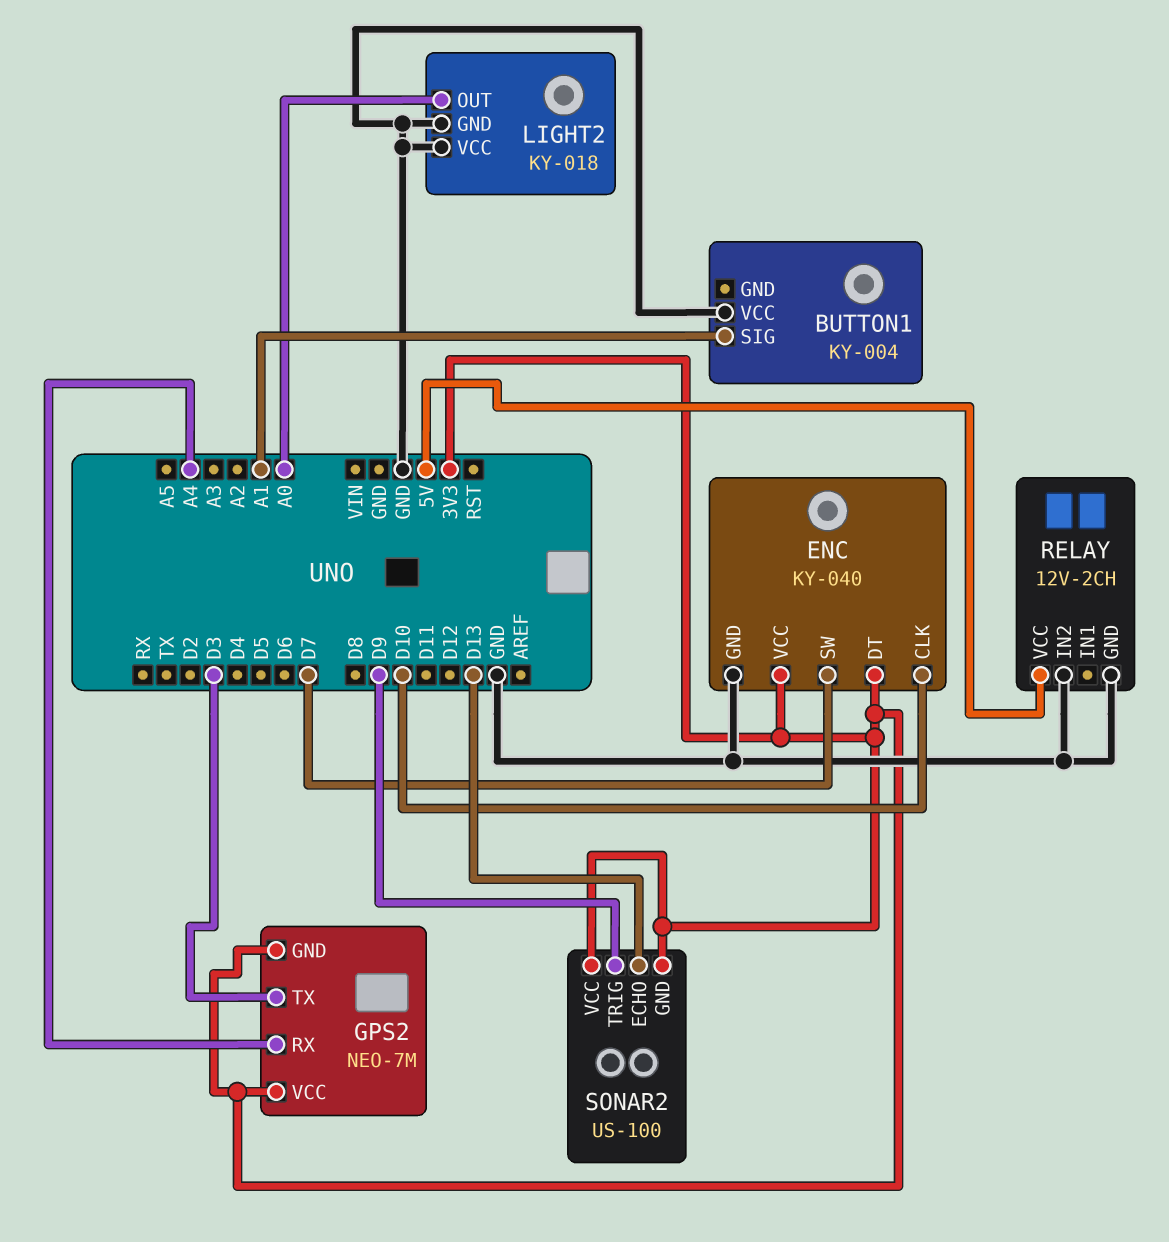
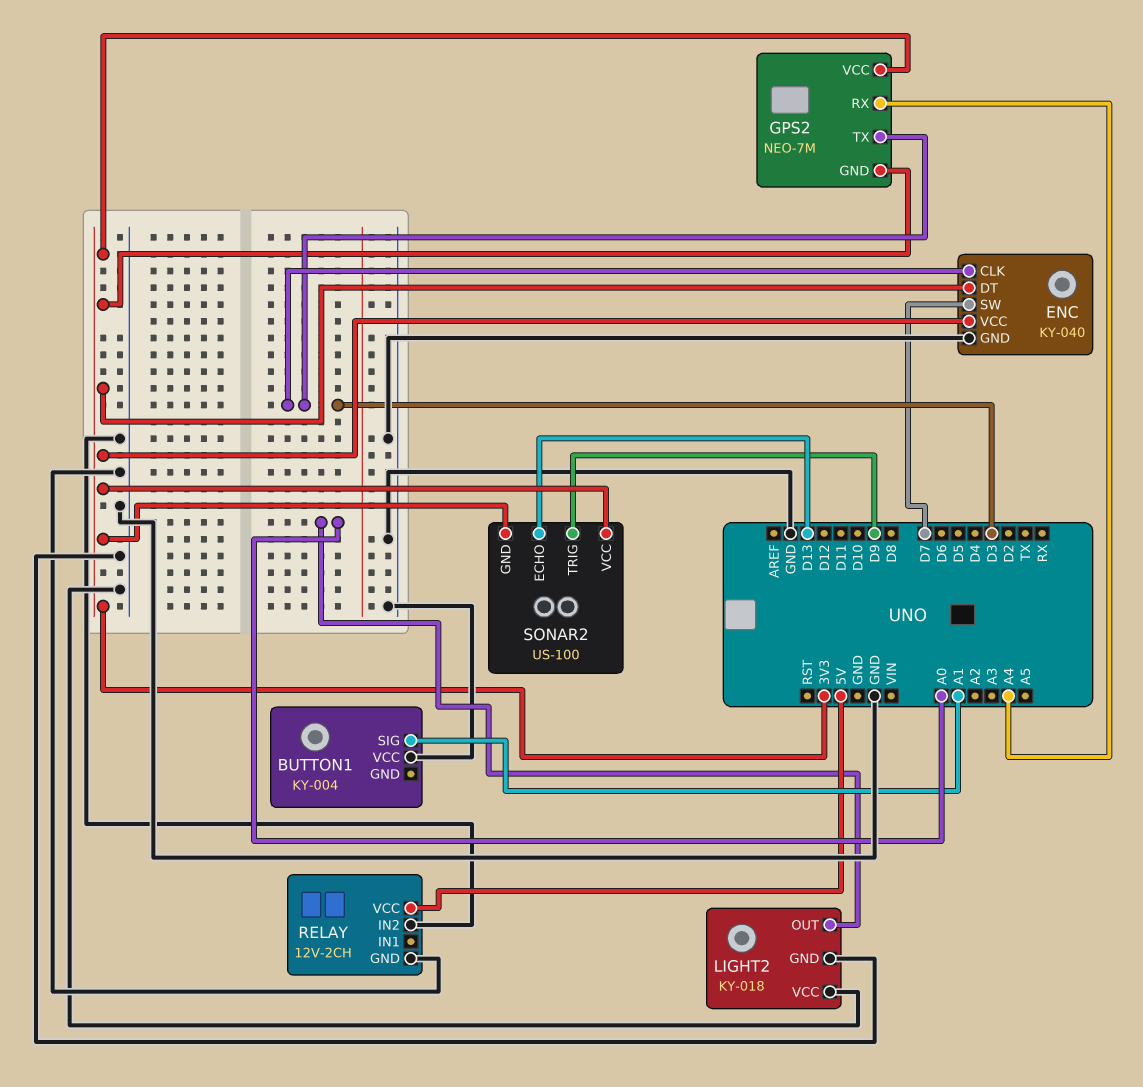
ENC pin CLK: D10 -> D3

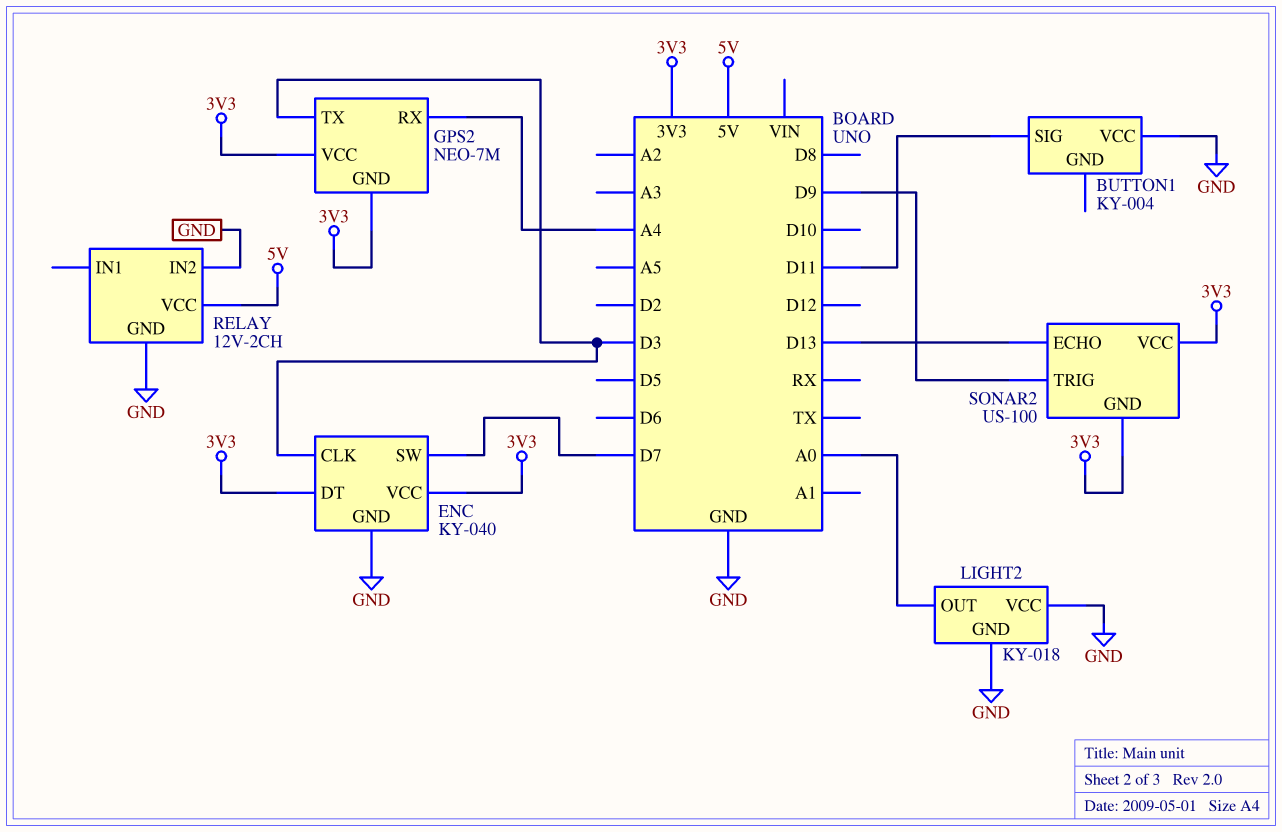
BUTTON1 pin SIG: A1 -> D11

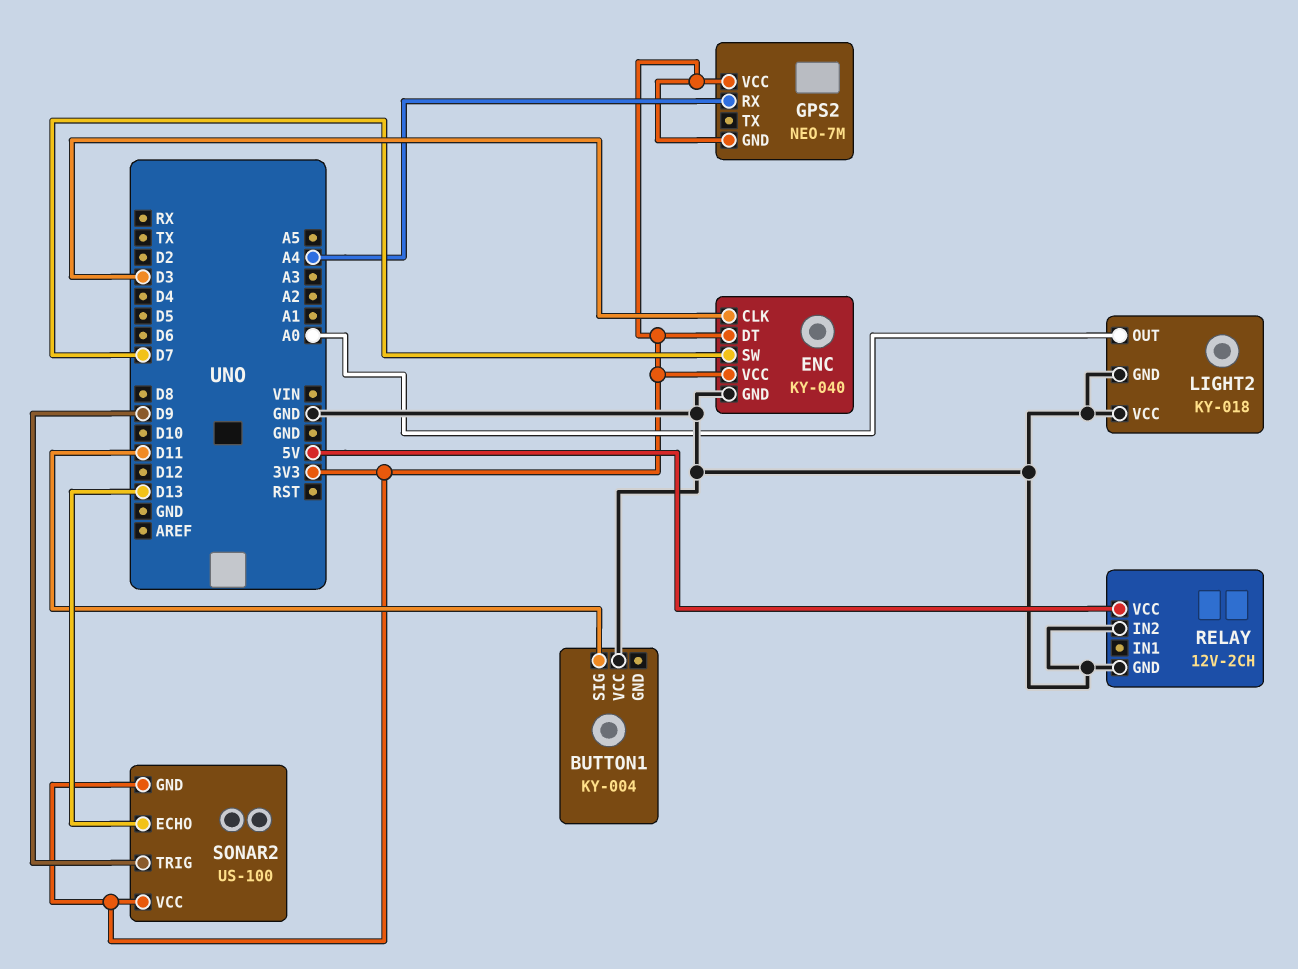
GPS2 pin TX: D3 -> none

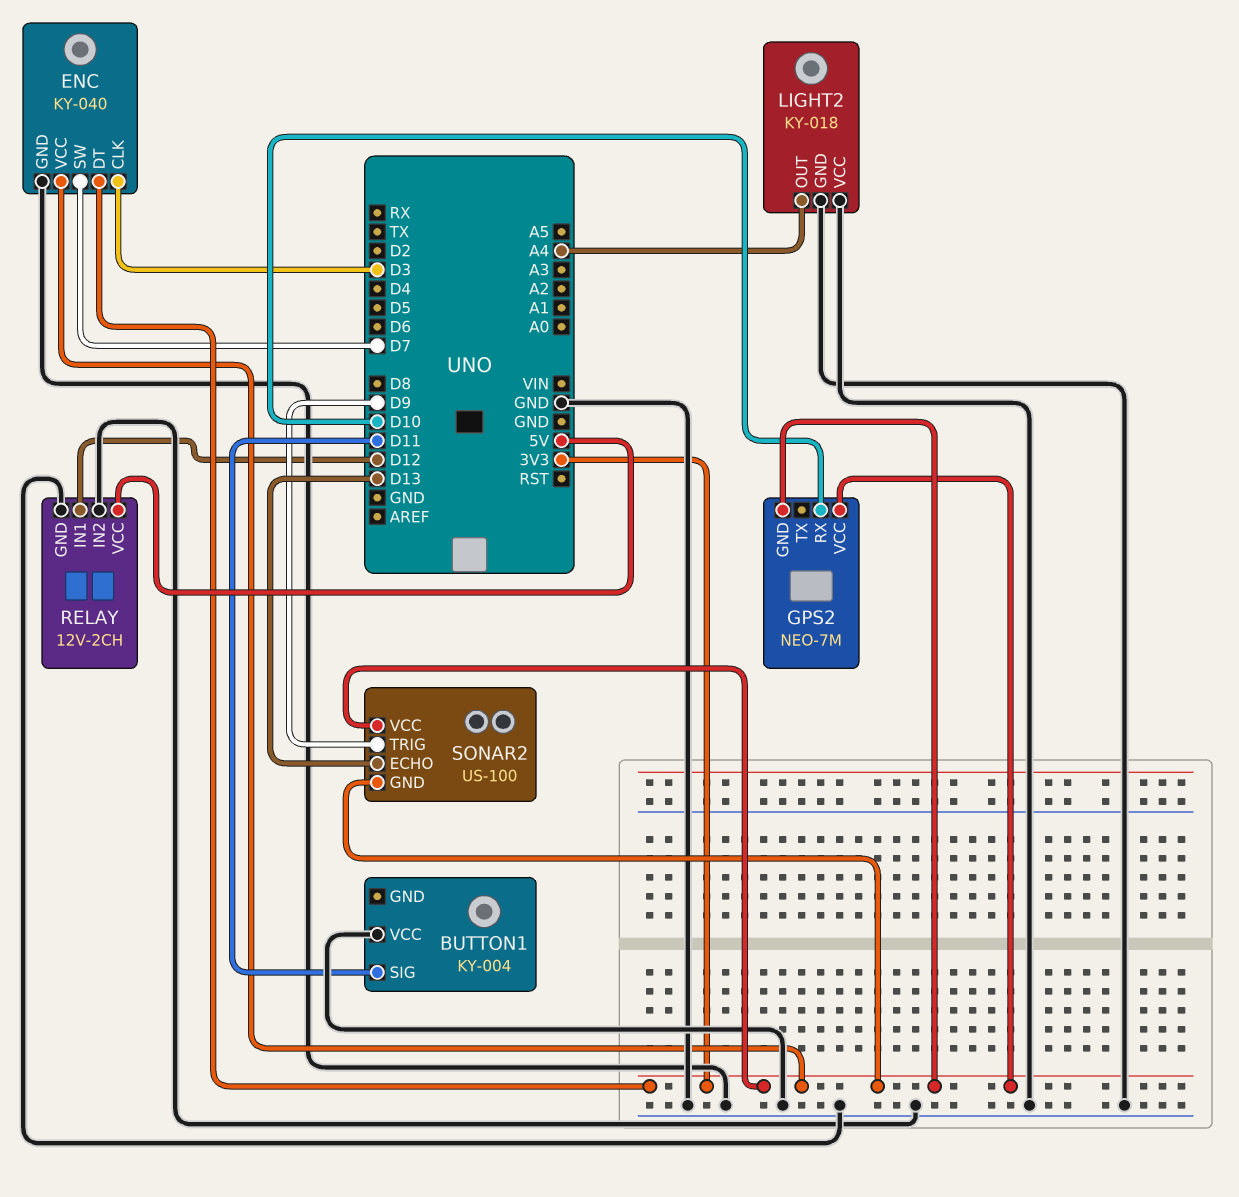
GPS2 pin RX: A4 -> D10
LIGHT2 pin OUT: A0 -> A4
RELAY pin IN1: none -> D12

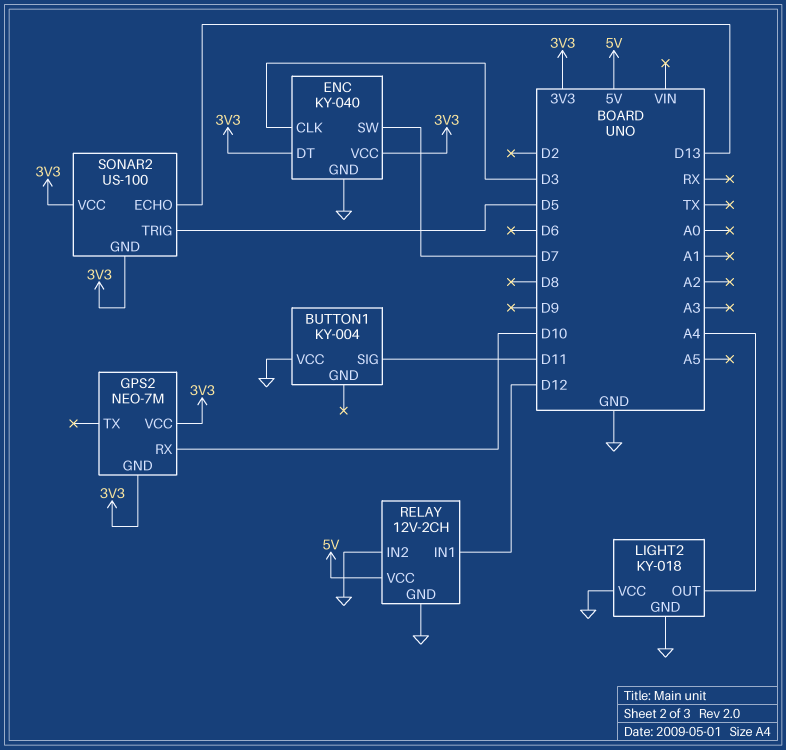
SONAR2 pin TRIG: D9 -> D5

